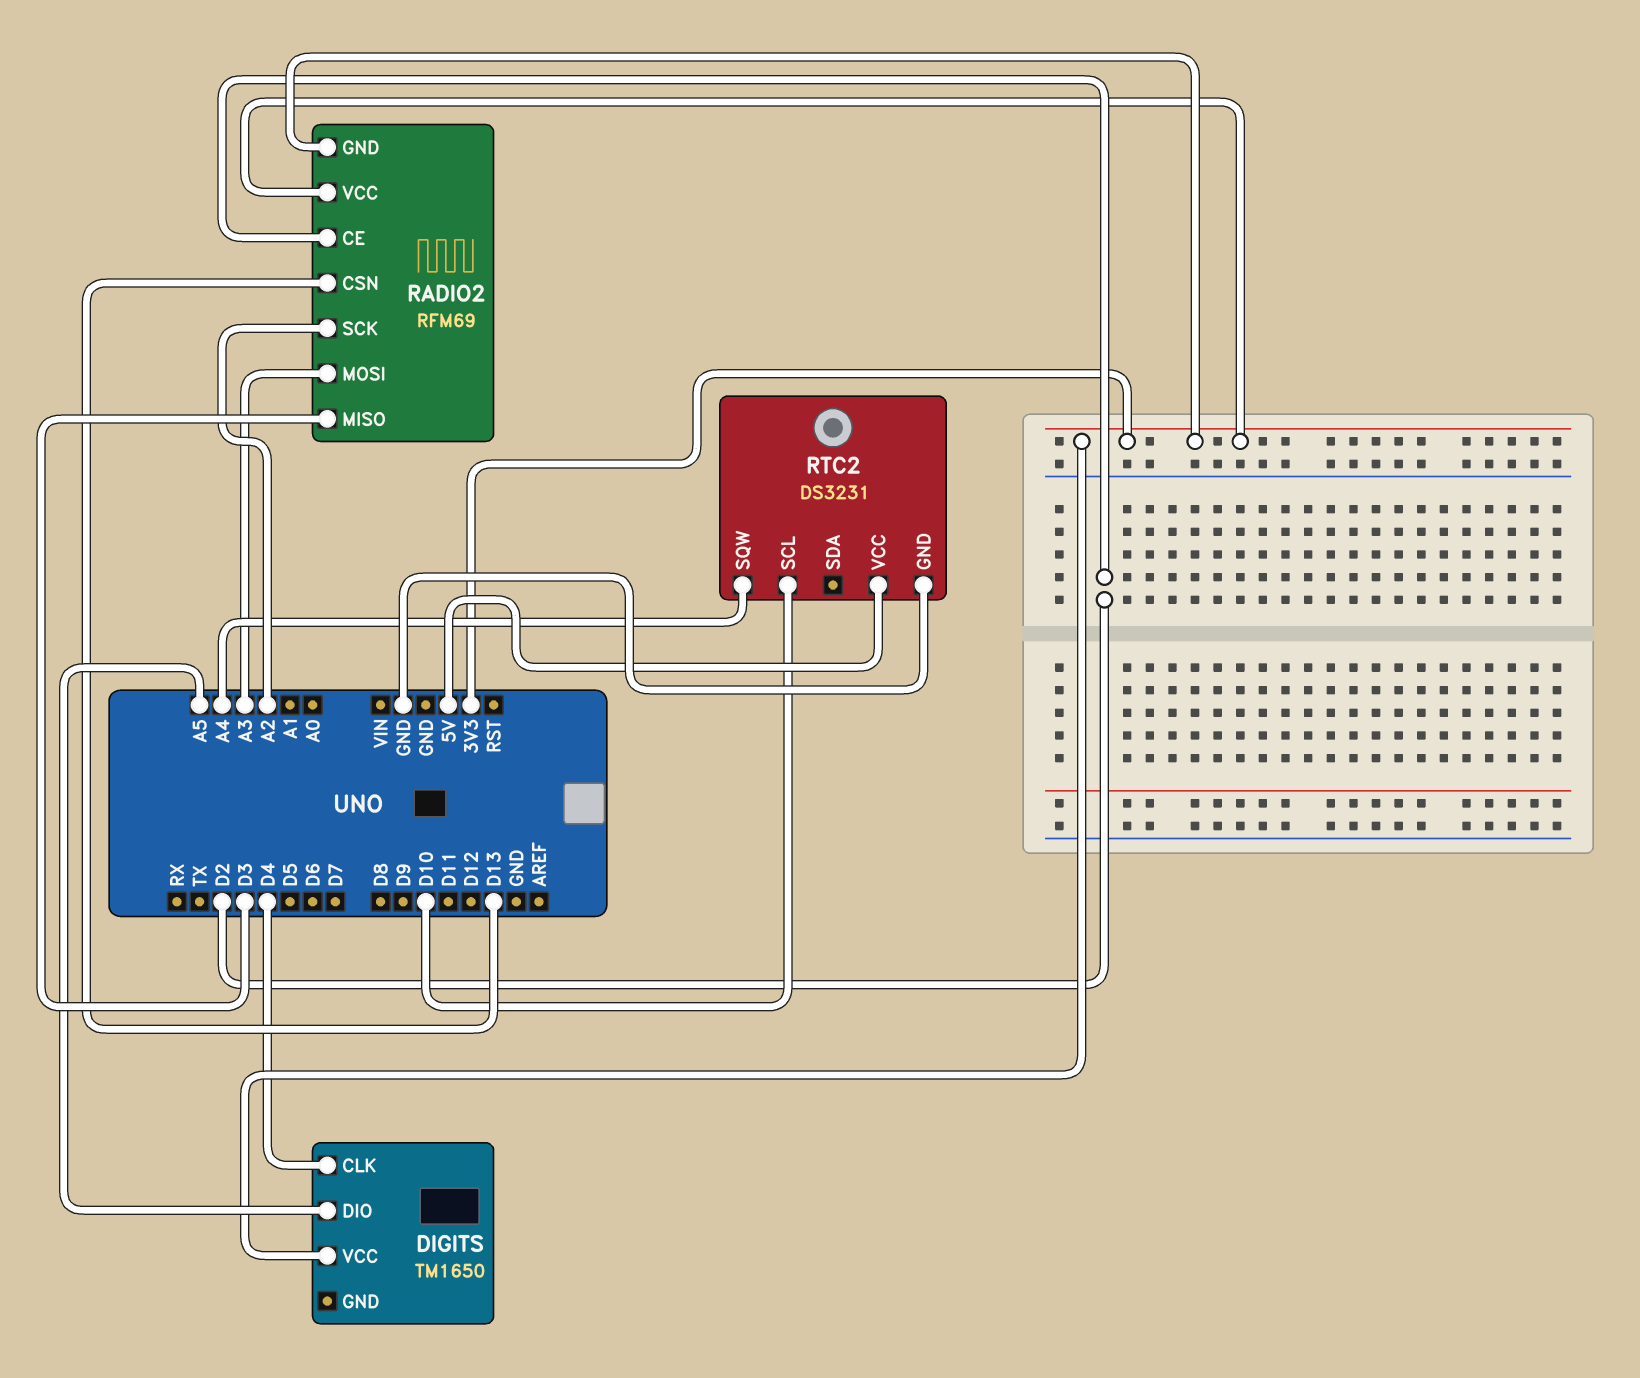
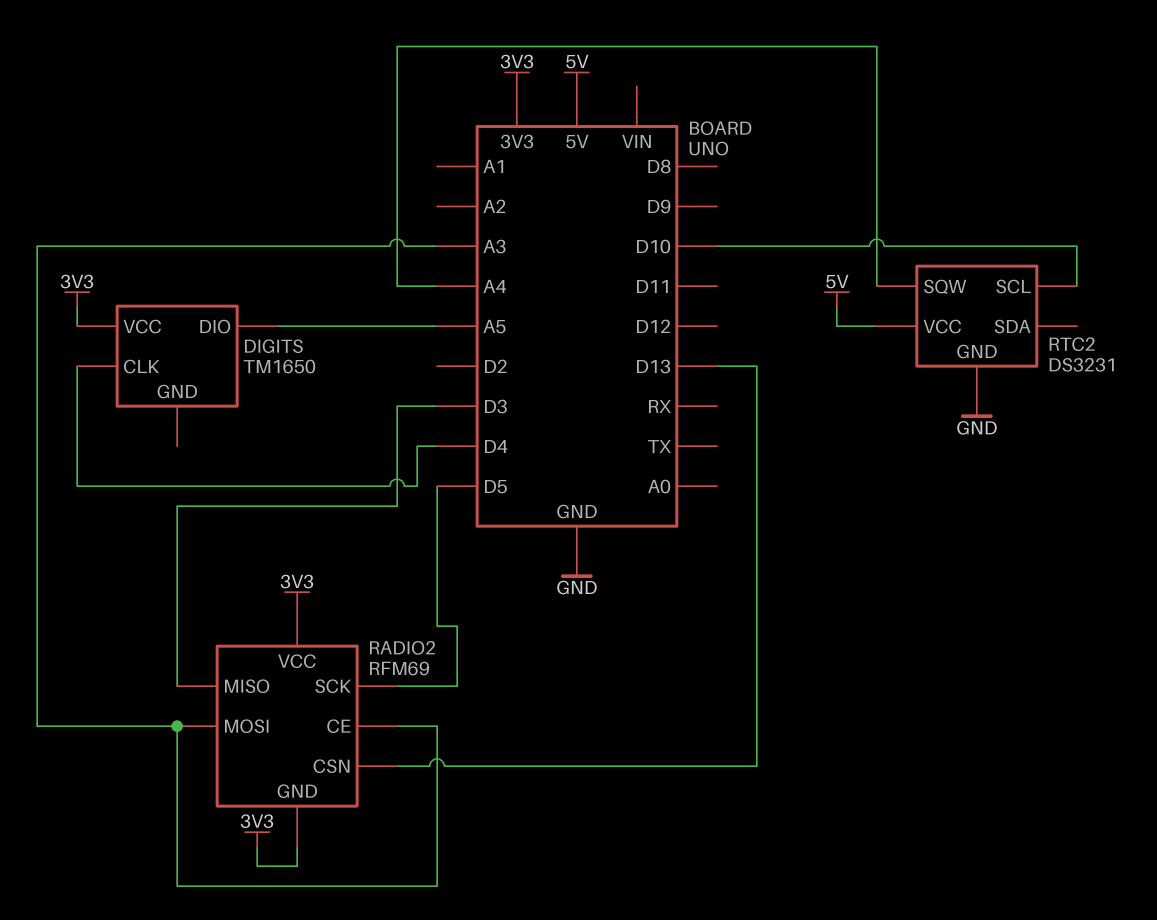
RADIO2 pin CE: D2 -> A3
RADIO2 pin SCK: A2 -> D5

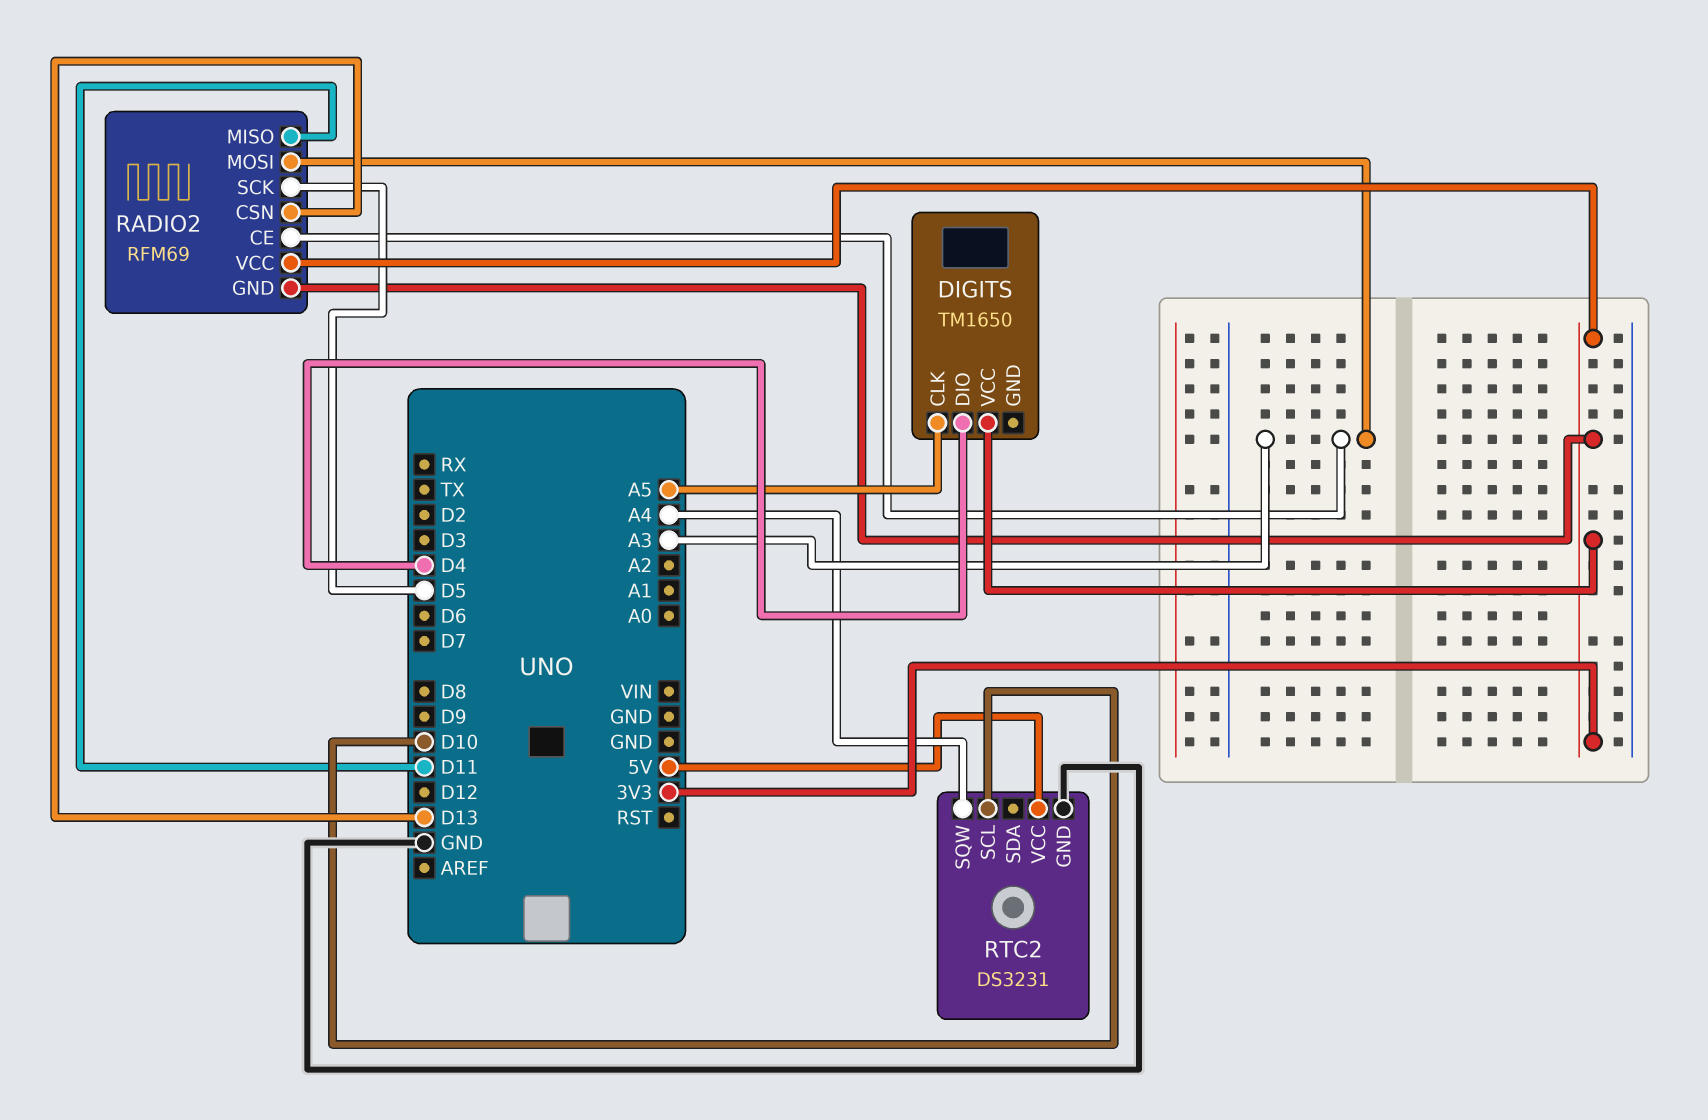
DIGITS pin CLK: D4 -> A5
DIGITS pin DIO: A5 -> D4
RADIO2 pin MISO: D3 -> D11

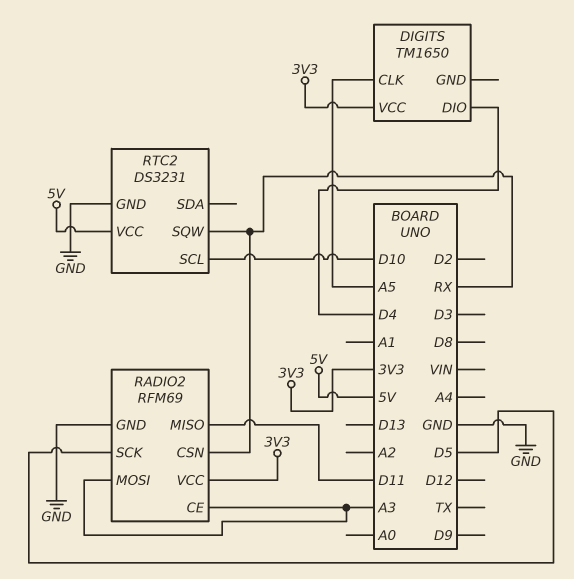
RADIO2 pin CSN: D13 -> RX
RADIO2 pin GND: 3V3 -> GND
RTC2 pin SQW: A4 -> RX

